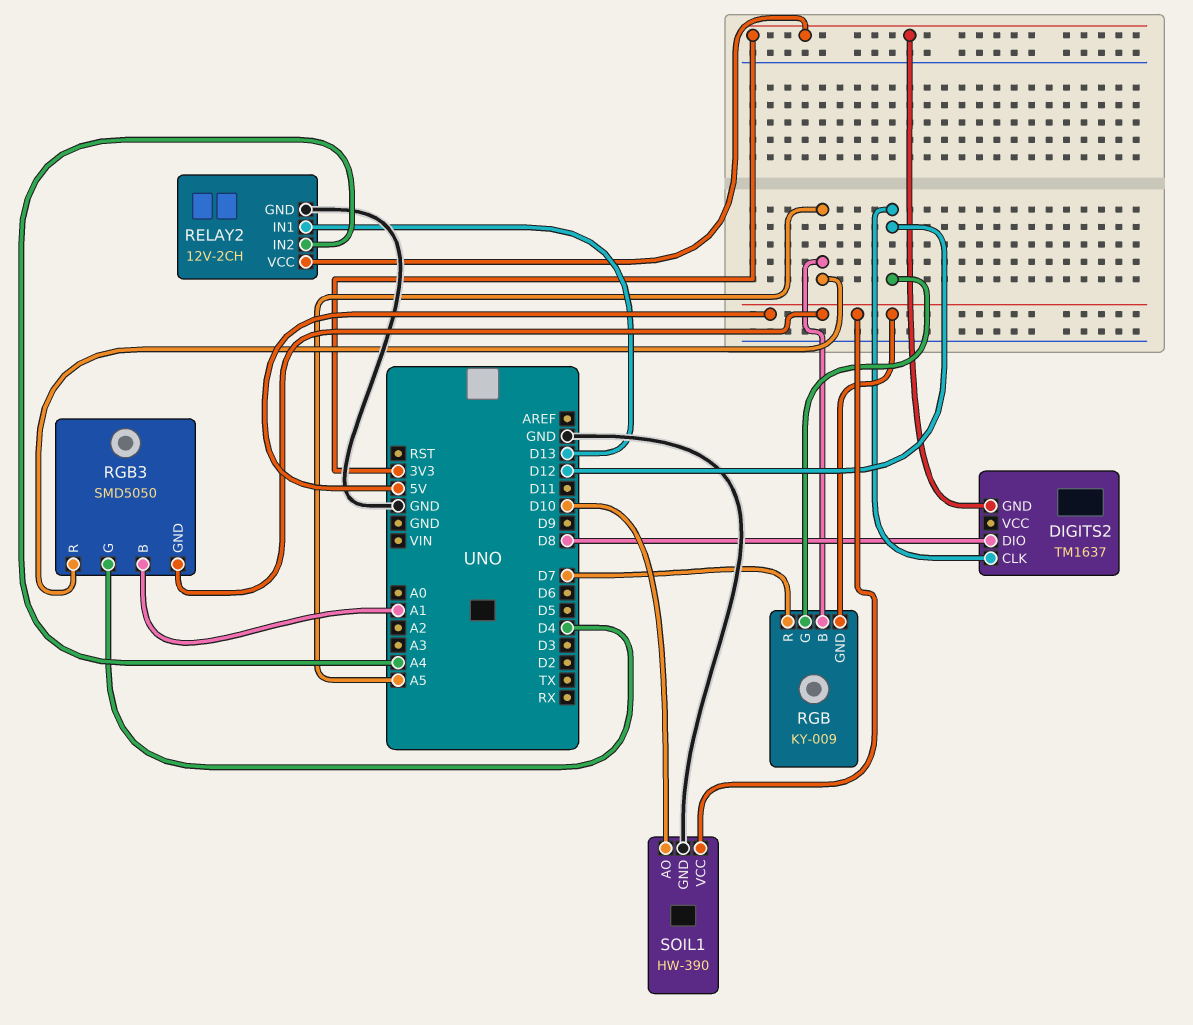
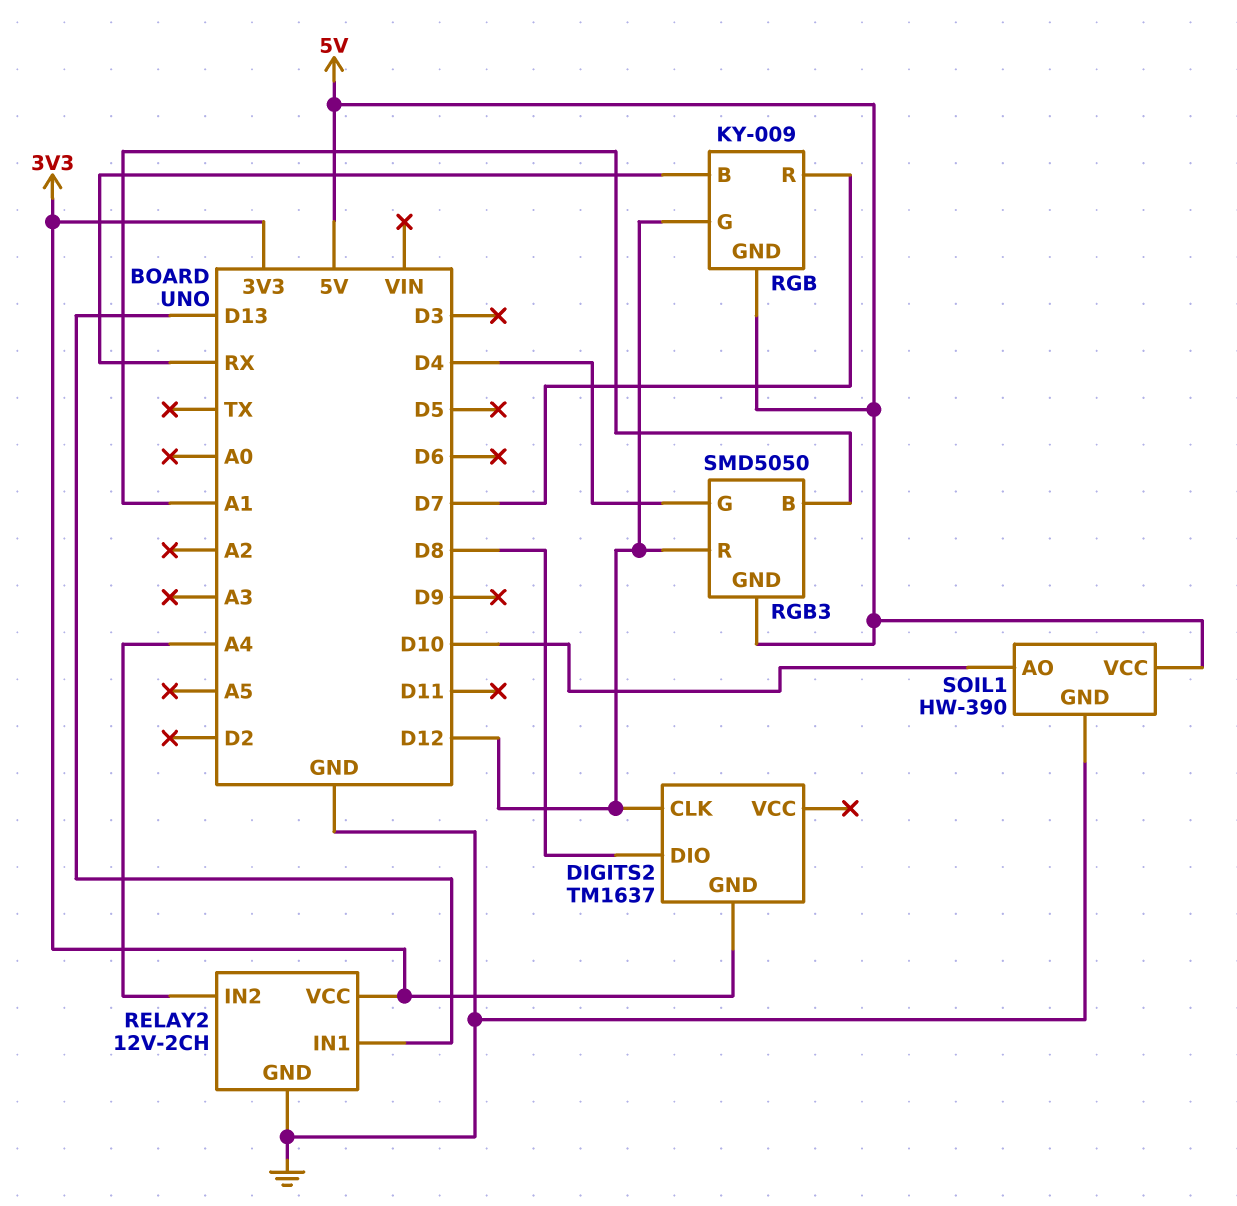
RGB pin B: A5 -> RX
RGB3 pin R: A5 -> D12

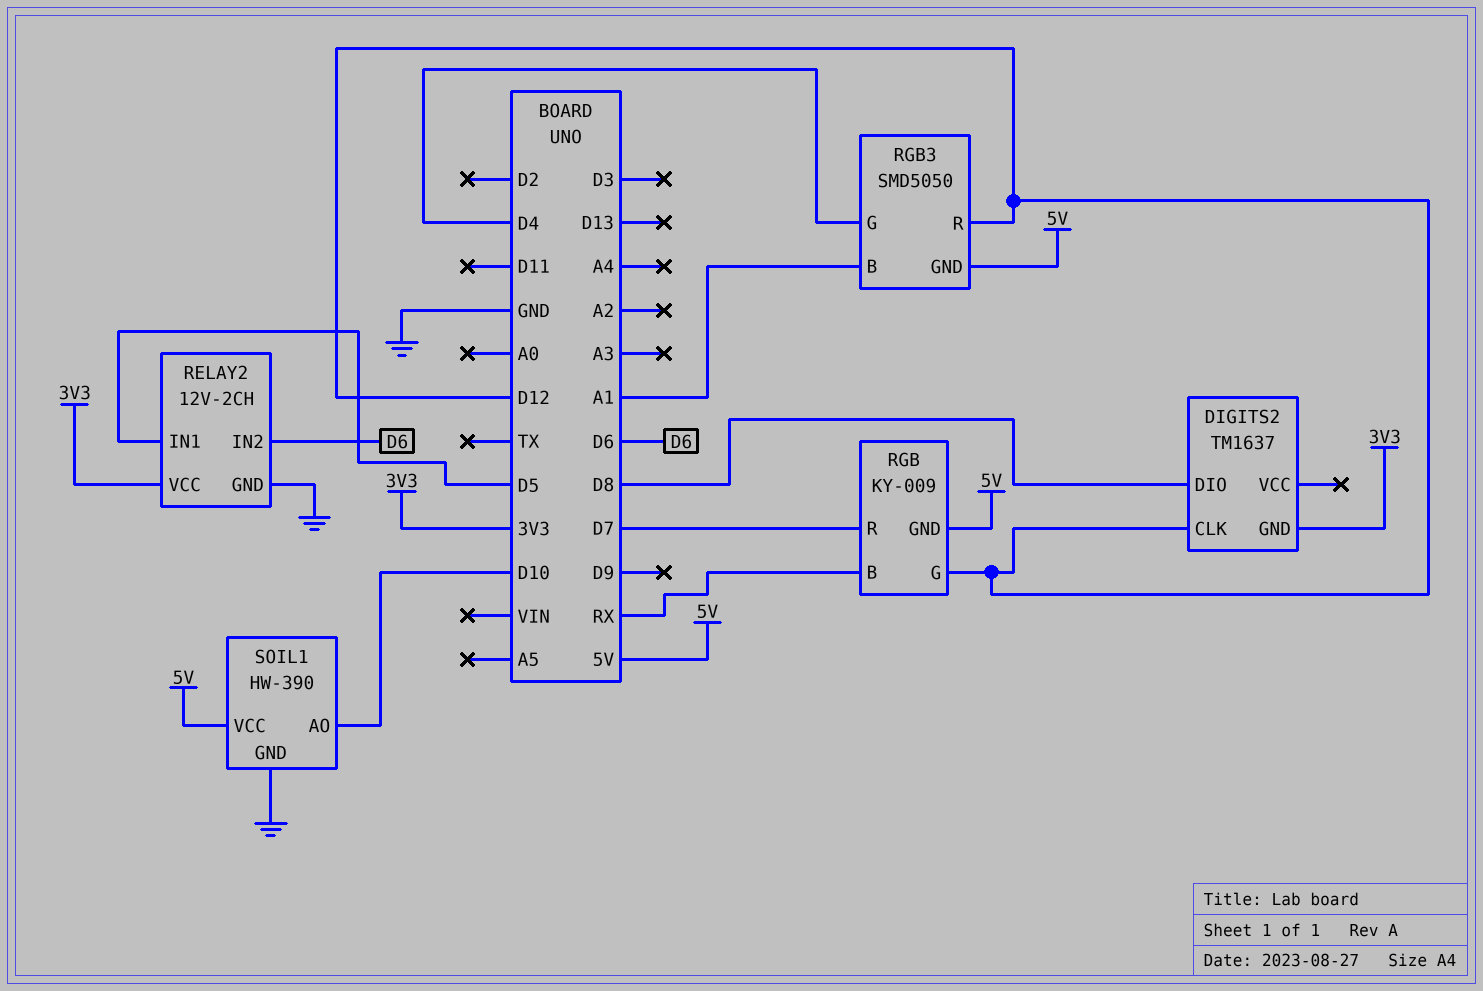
RELAY2 pin IN1: D13 -> D5
RELAY2 pin IN2: A4 -> D6

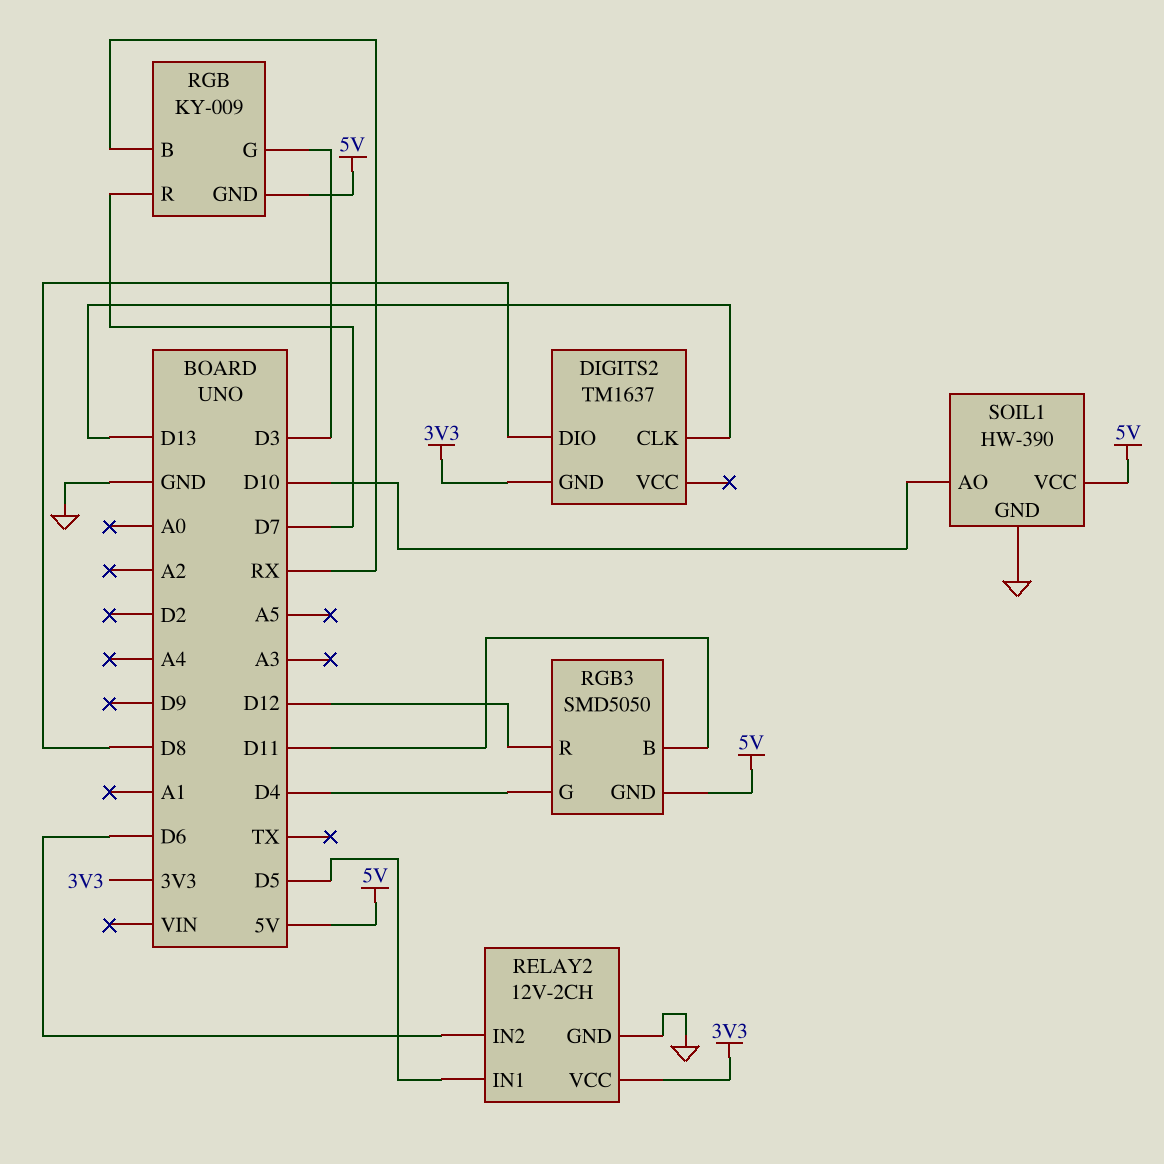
DIGITS2 pin CLK: D12 -> D13
RGB pin G: D12 -> D3
RGB3 pin B: A1 -> D11

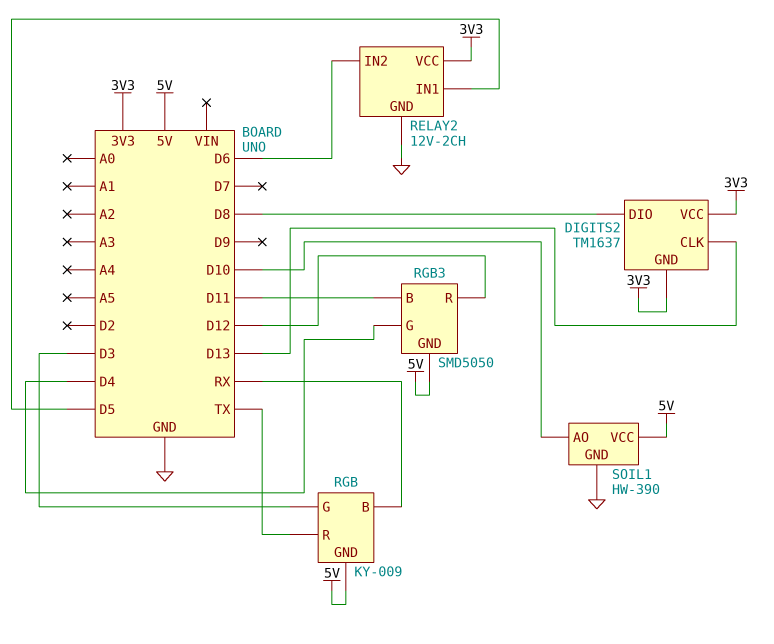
DIGITS2 pin VCC: none -> 3V3
RGB pin R: D7 -> TX

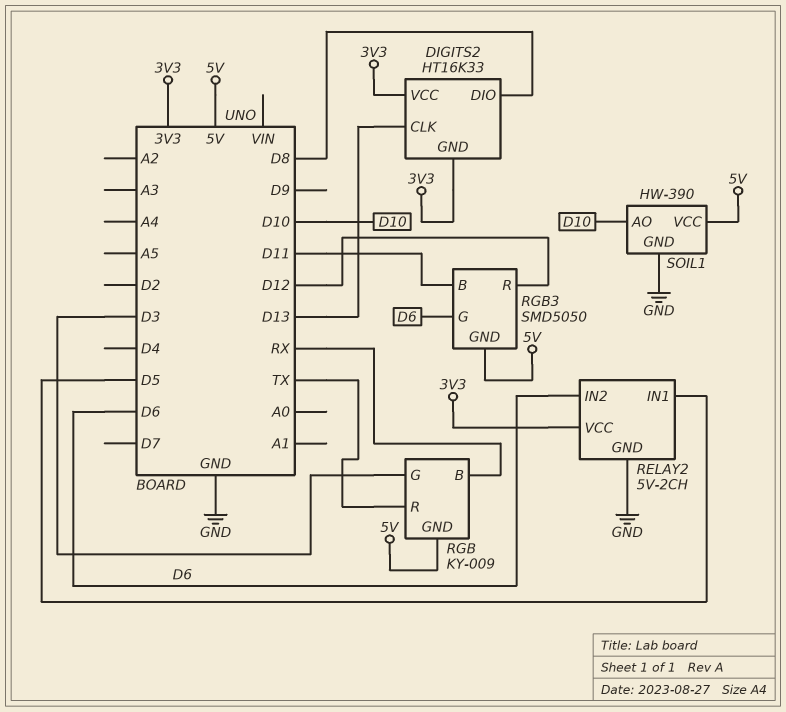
DIGITS2: TM1637 -> HT16K33
RELAY2: 12V-2CH -> 5V-2CH
RGB3 pin G: D4 -> D6

